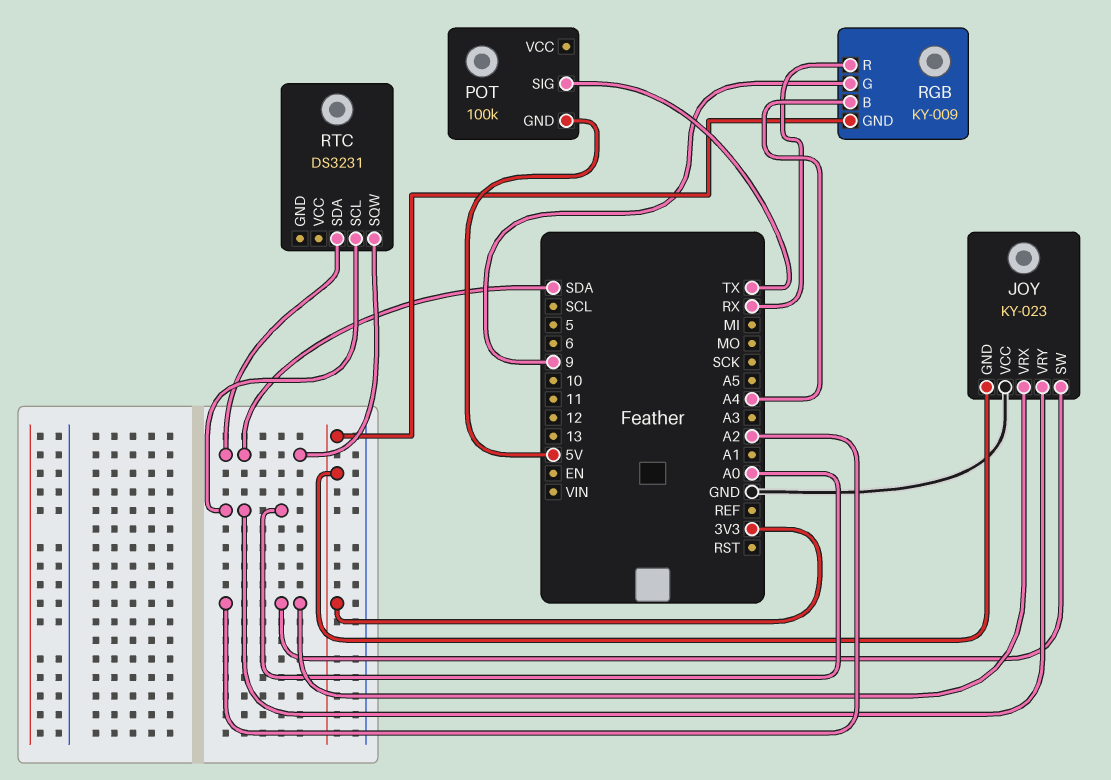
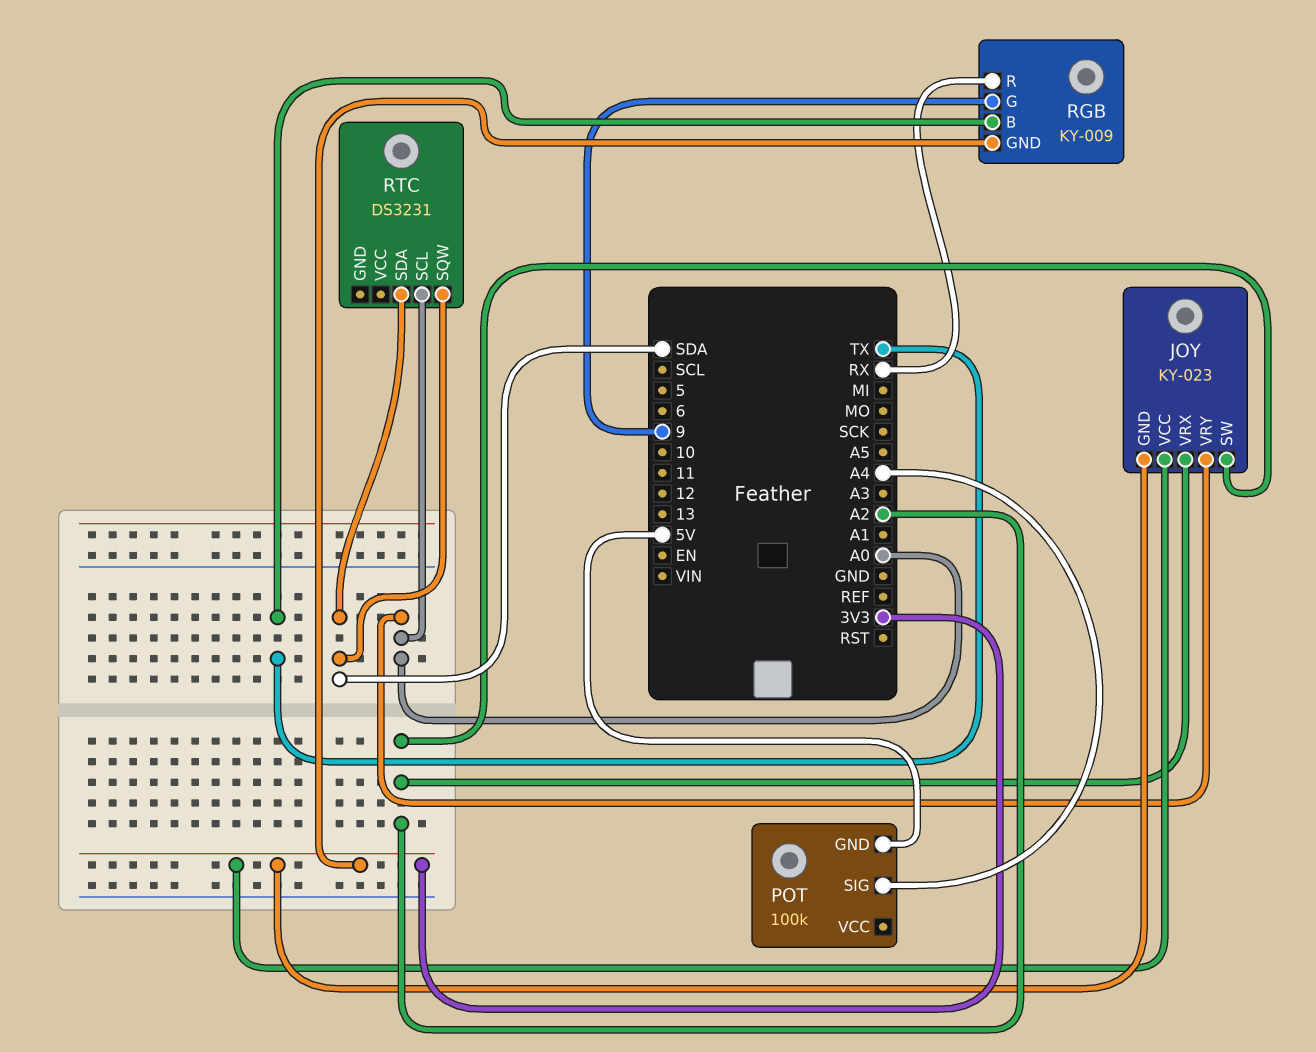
JOY pin VCC: GND -> 3V3
POT pin SIG: TX -> A4
RGB pin B: A4 -> TX

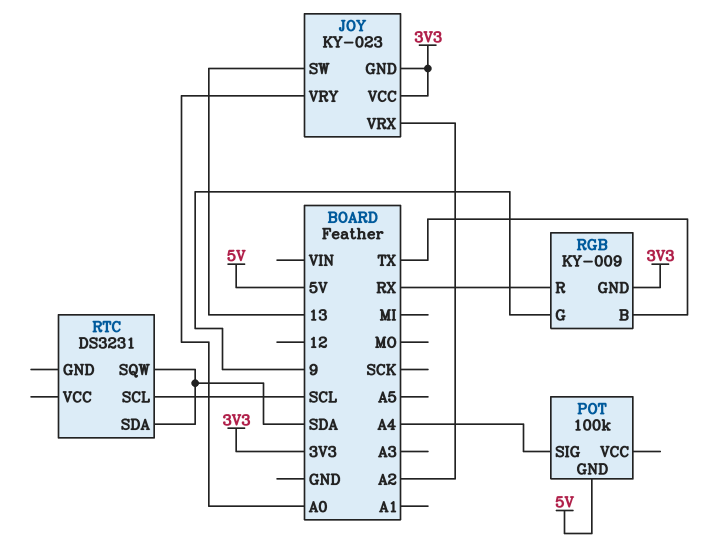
JOY pin SW: A2 -> 13
RTC pin SCL: A0 -> SCL

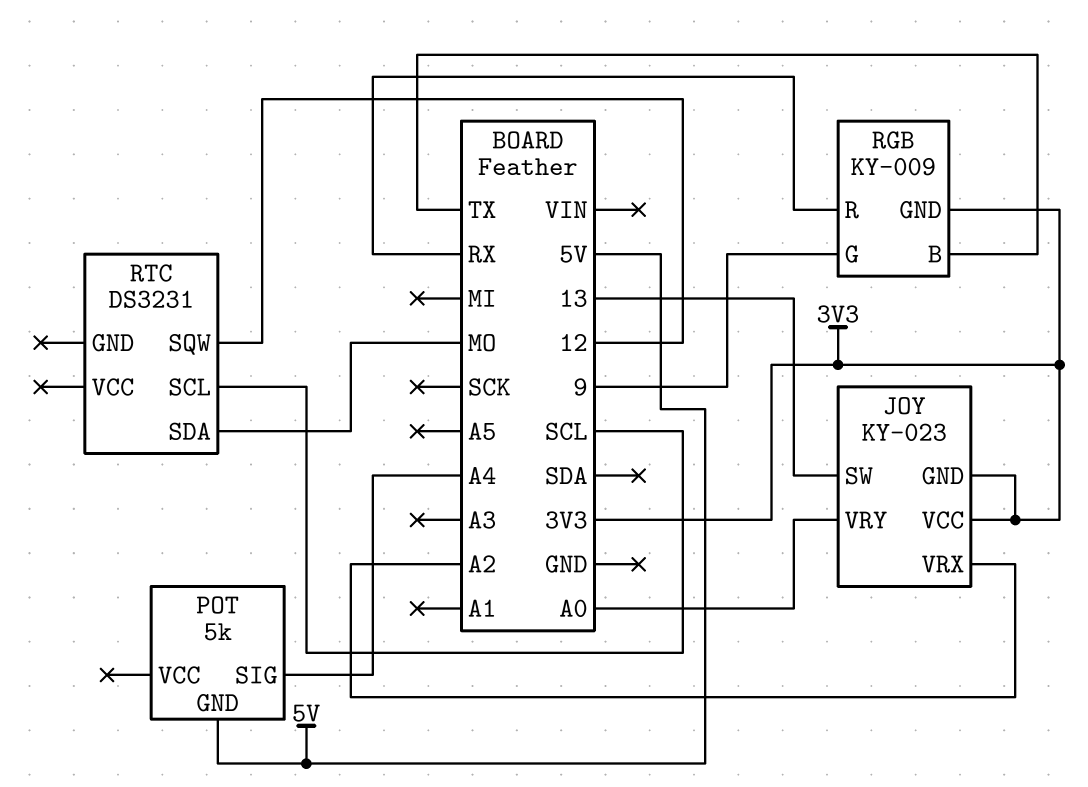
POT: 100k -> 5k
RTC pin SDA: SDA -> MO
RTC pin SQW: SDA -> 12

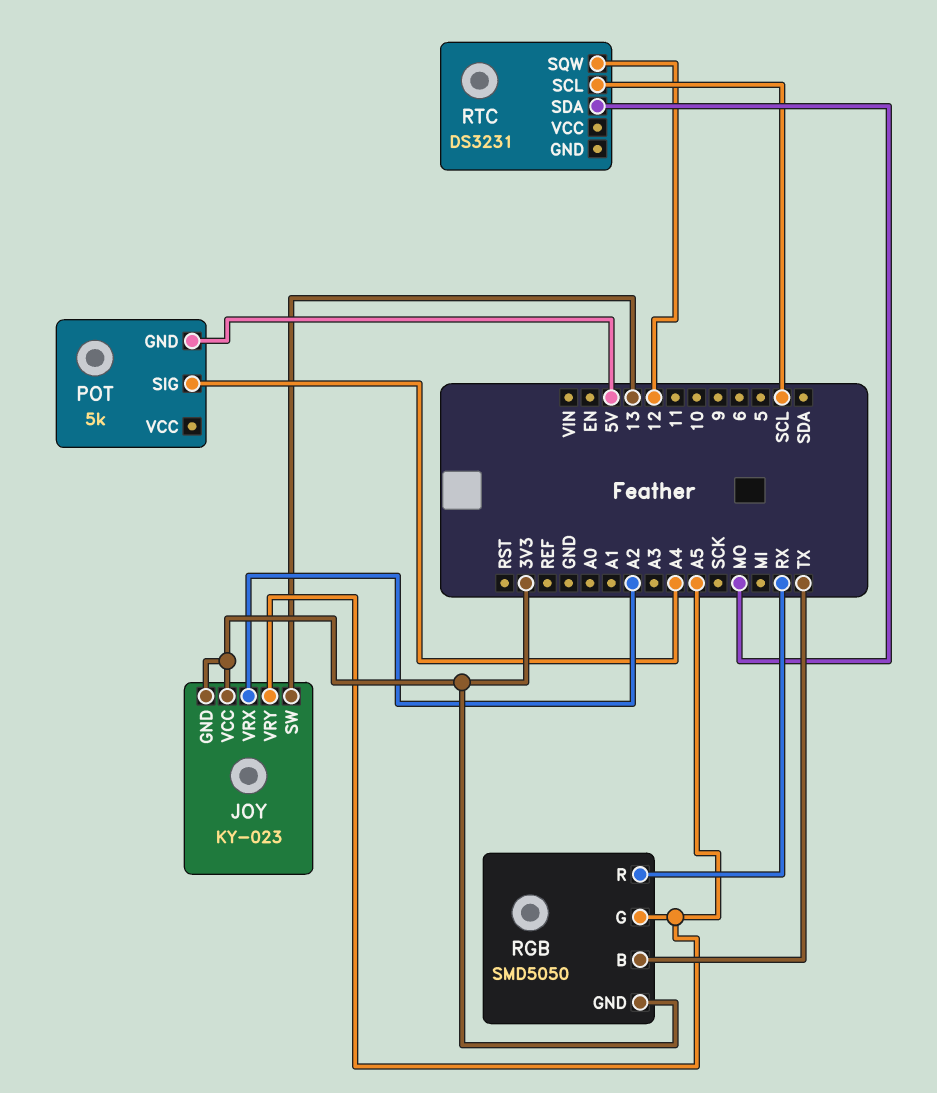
JOY pin VRY: A0 -> A5
RGB: KY-009 -> SMD5050
RGB pin G: 9 -> A5

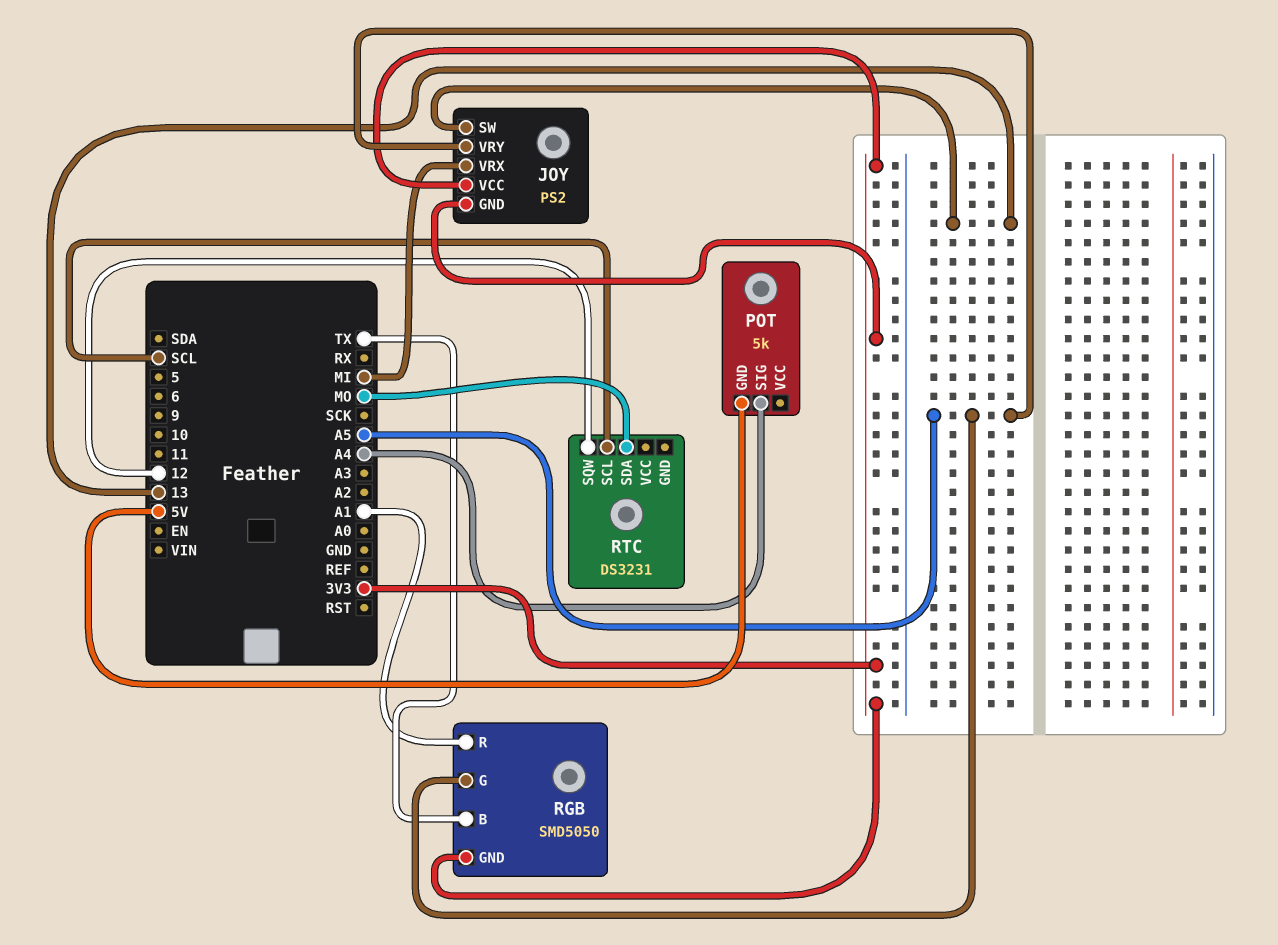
JOY: KY-023 -> PS2
JOY pin VRX: A2 -> MI
RGB pin R: RX -> A1

